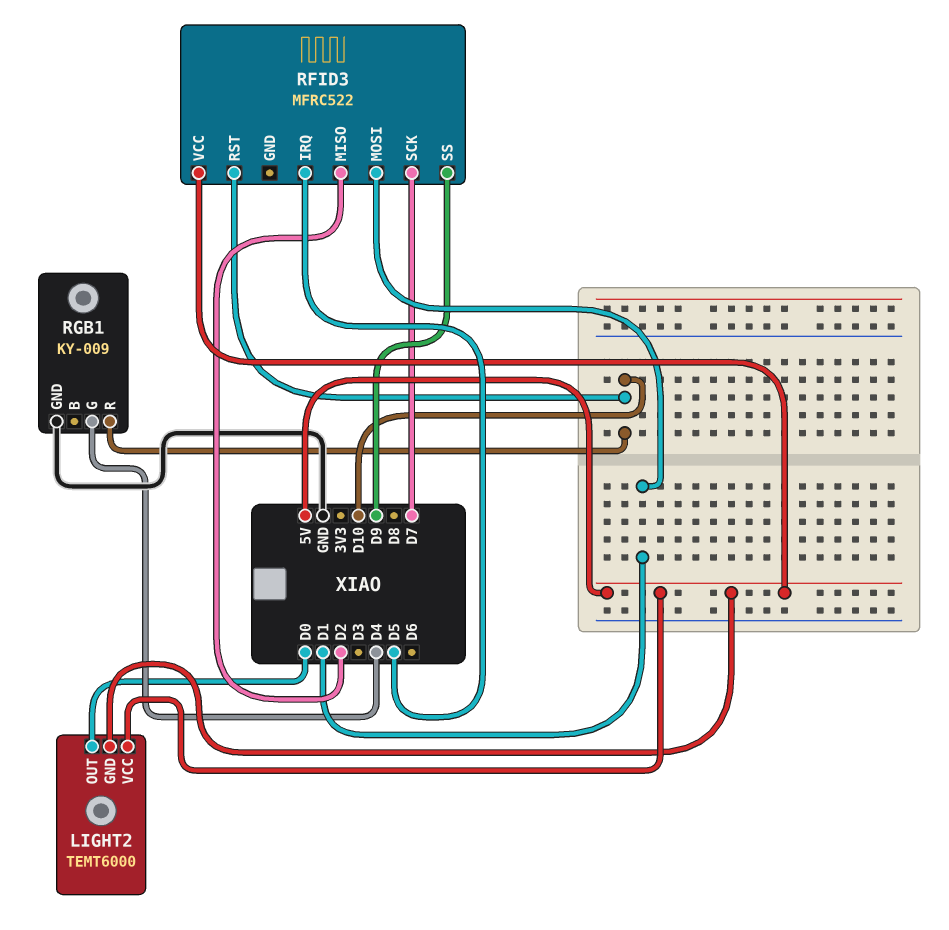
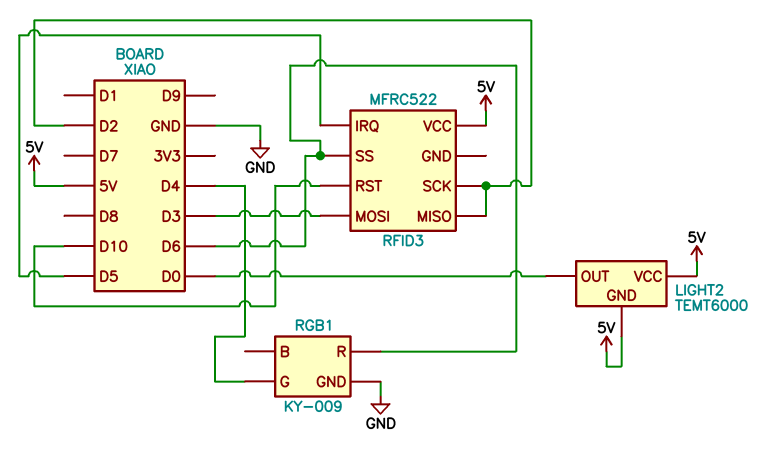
RFID3 pin MOSI: D1 -> D3
RFID3 pin SCK: D7 -> D2
RFID3 pin SS: D9 -> D6
RGB1 pin R: D10 -> D6

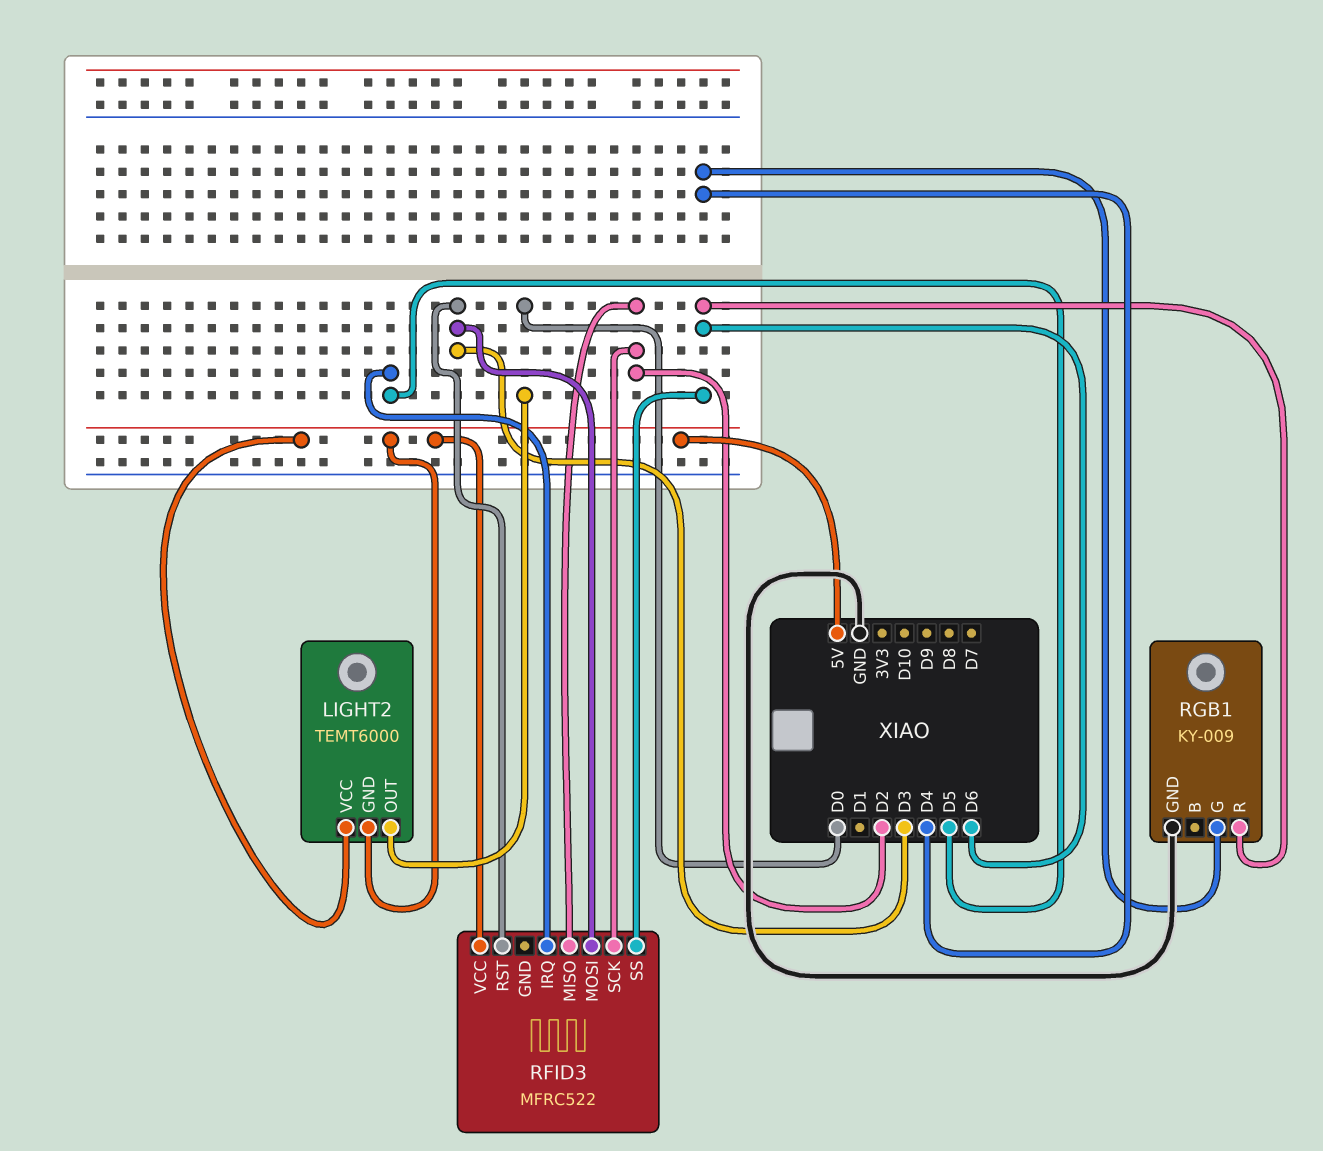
RFID3 pin RST: D10 -> D3

